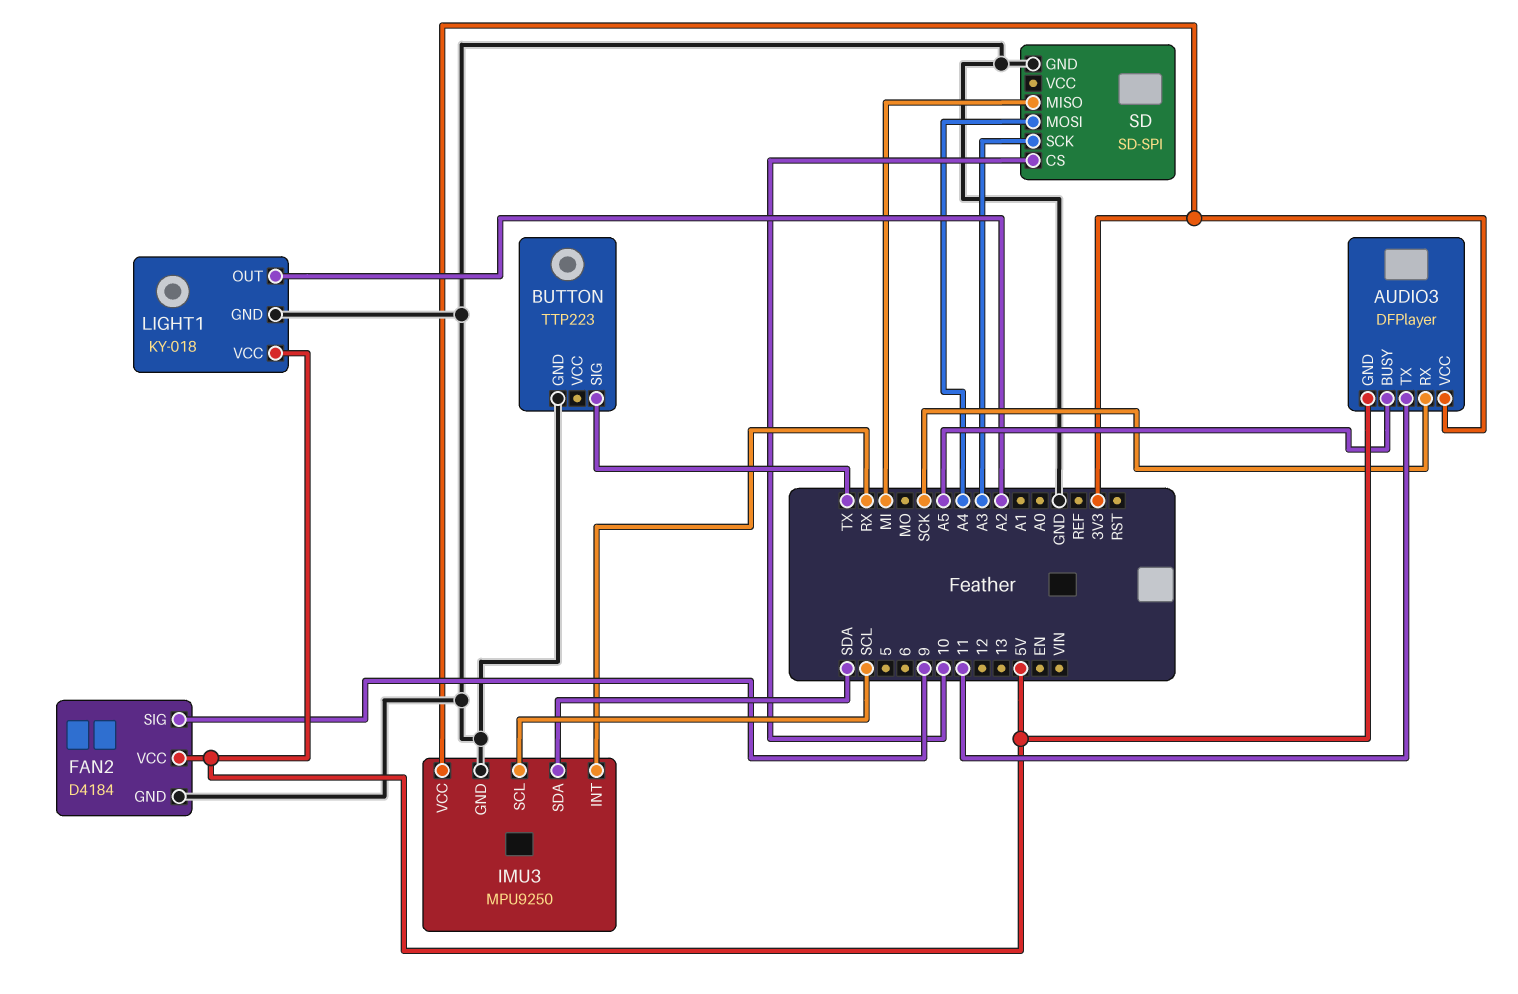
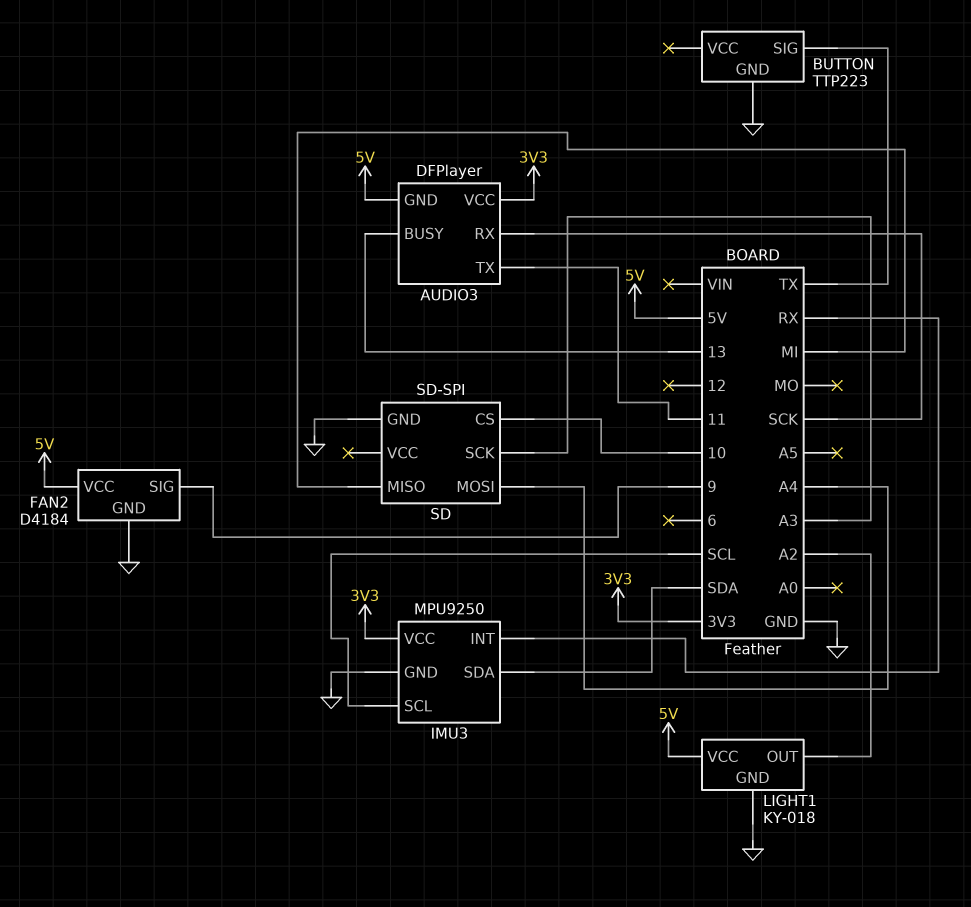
AUDIO3 pin BUSY: A5 -> 13

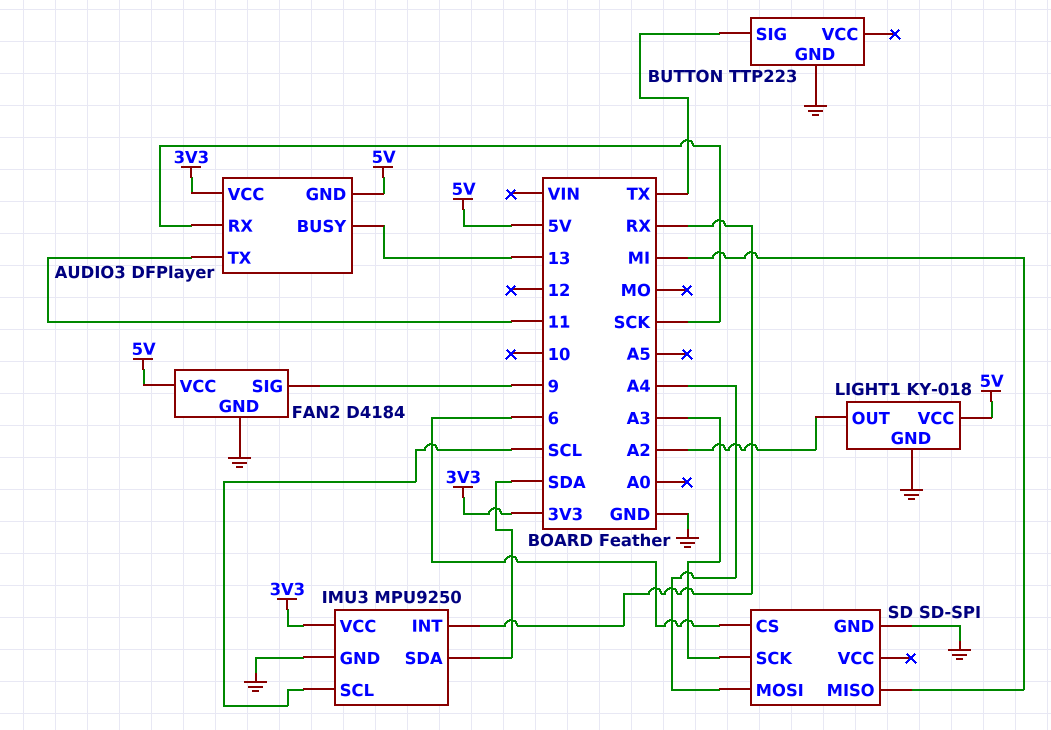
SD pin CS: 10 -> 6

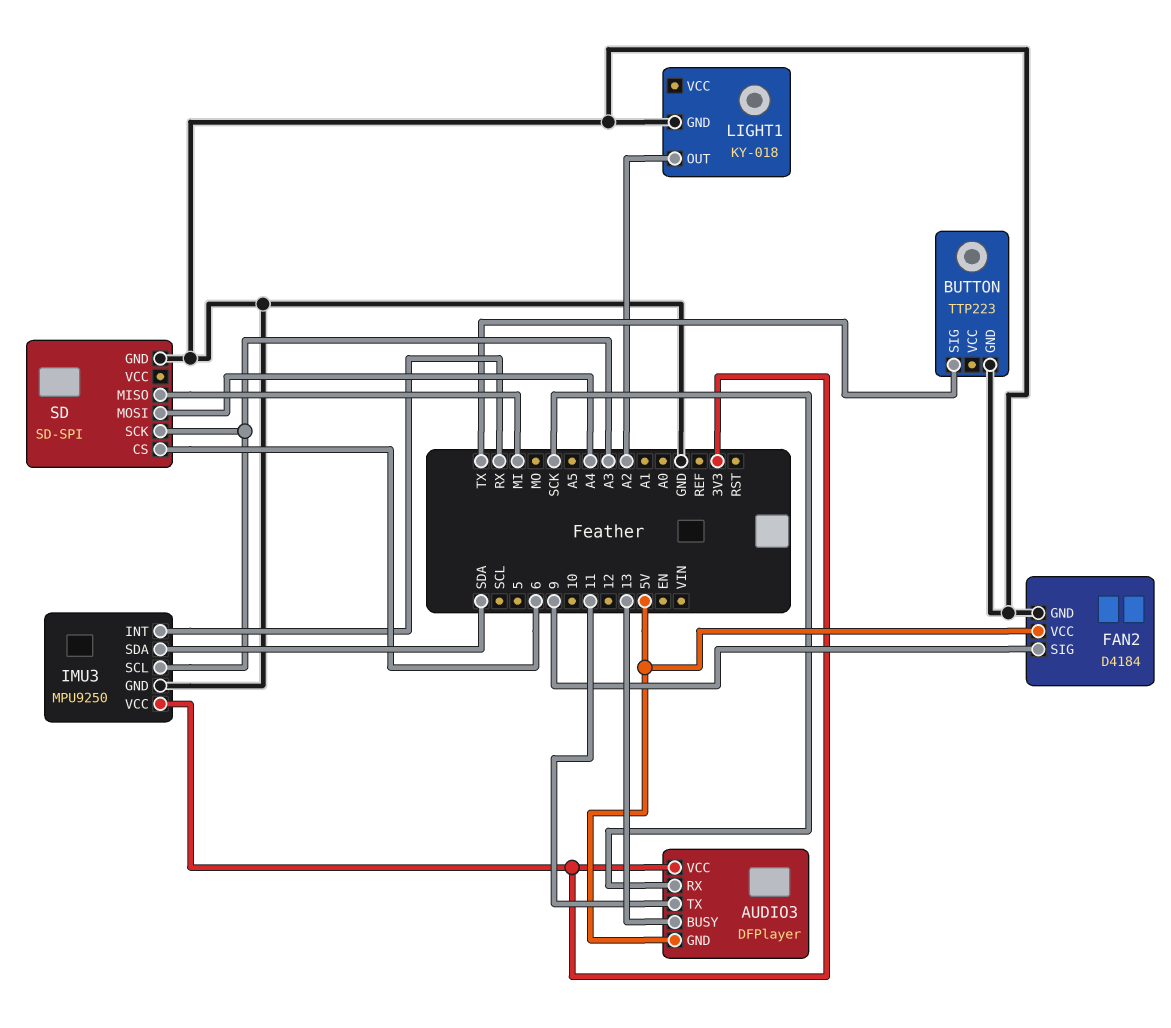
IMU3 pin SCL: SCL -> A3
LIGHT1 pin VCC: 5V -> none

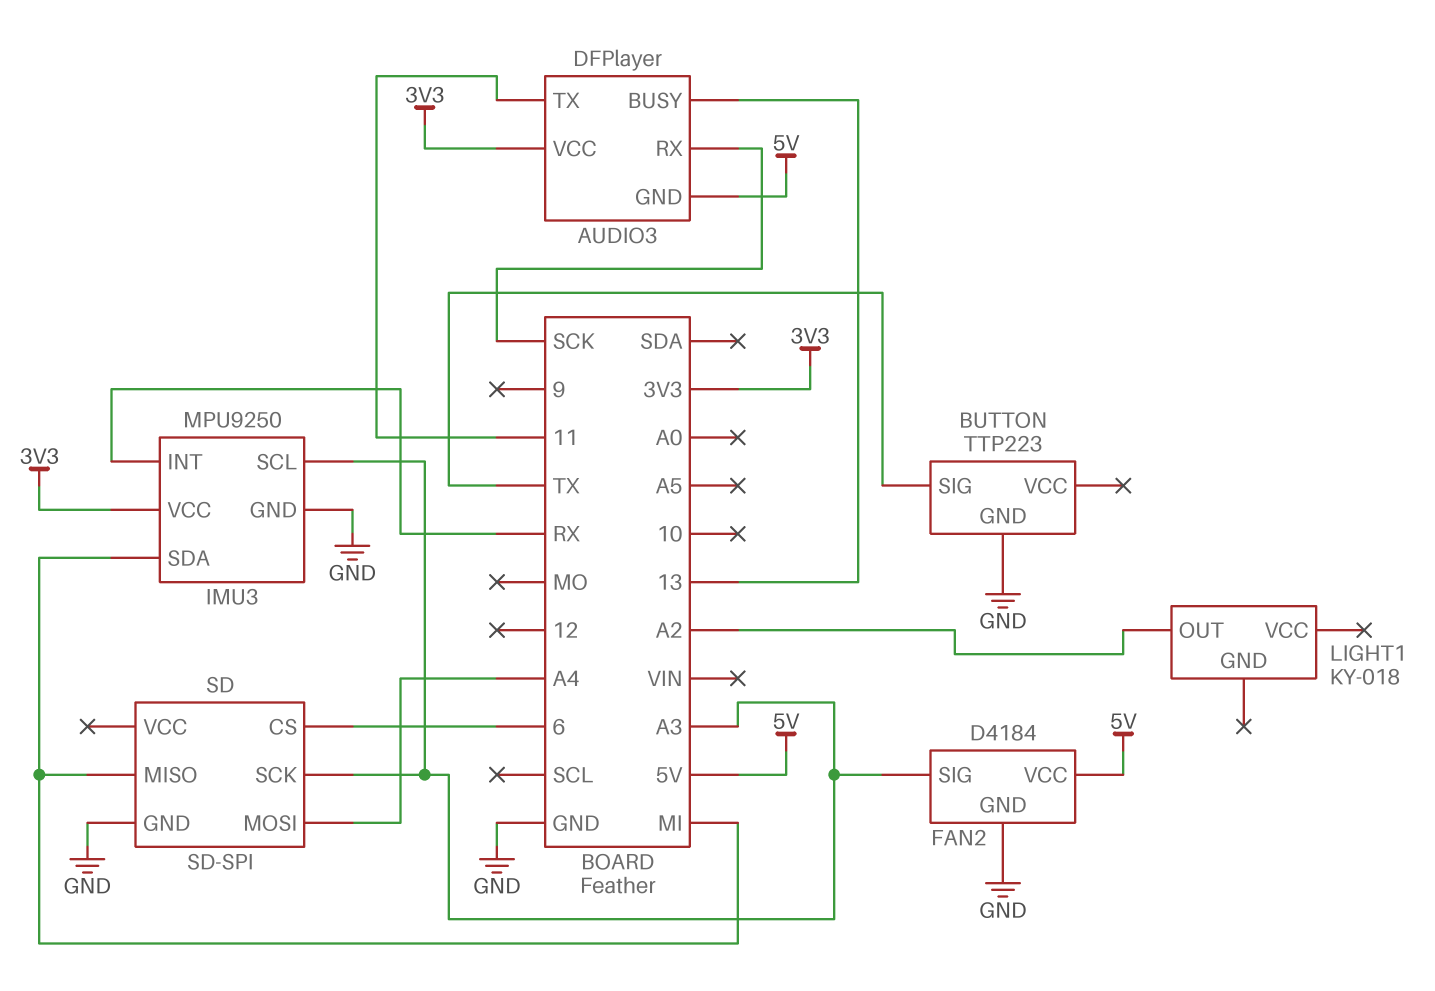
FAN2 pin SIG: 9 -> A3
IMU3 pin SDA: SDA -> MI
LIGHT1 pin GND: GND -> none

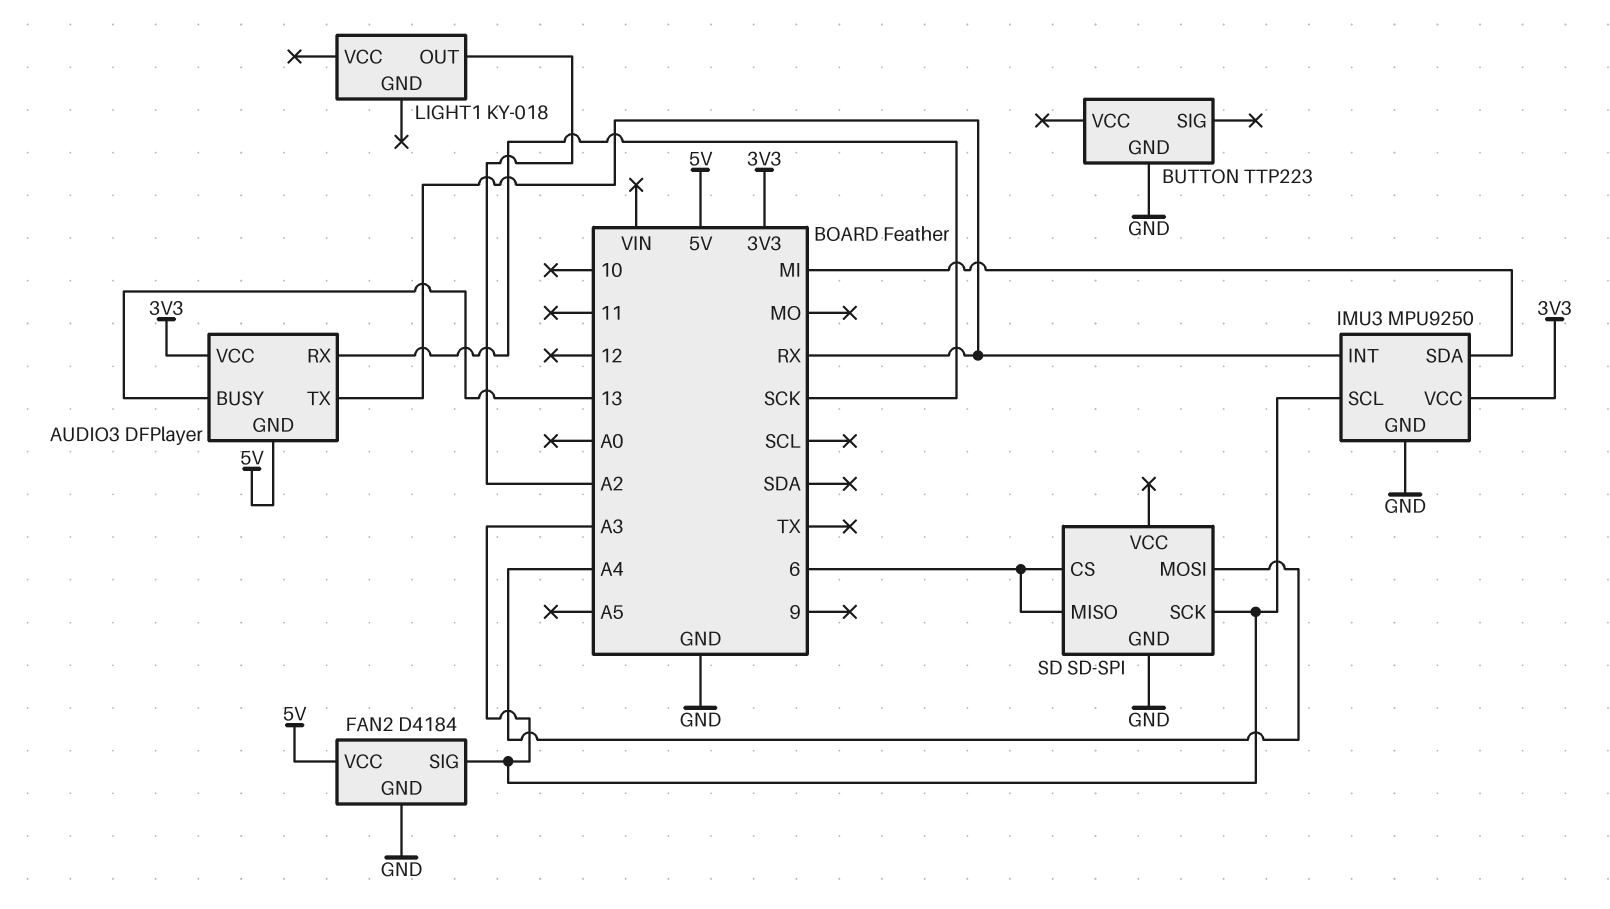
AUDIO3 pin TX: 11 -> RX
BUTTON pin SIG: TX -> none
SD pin MISO: MI -> 6

